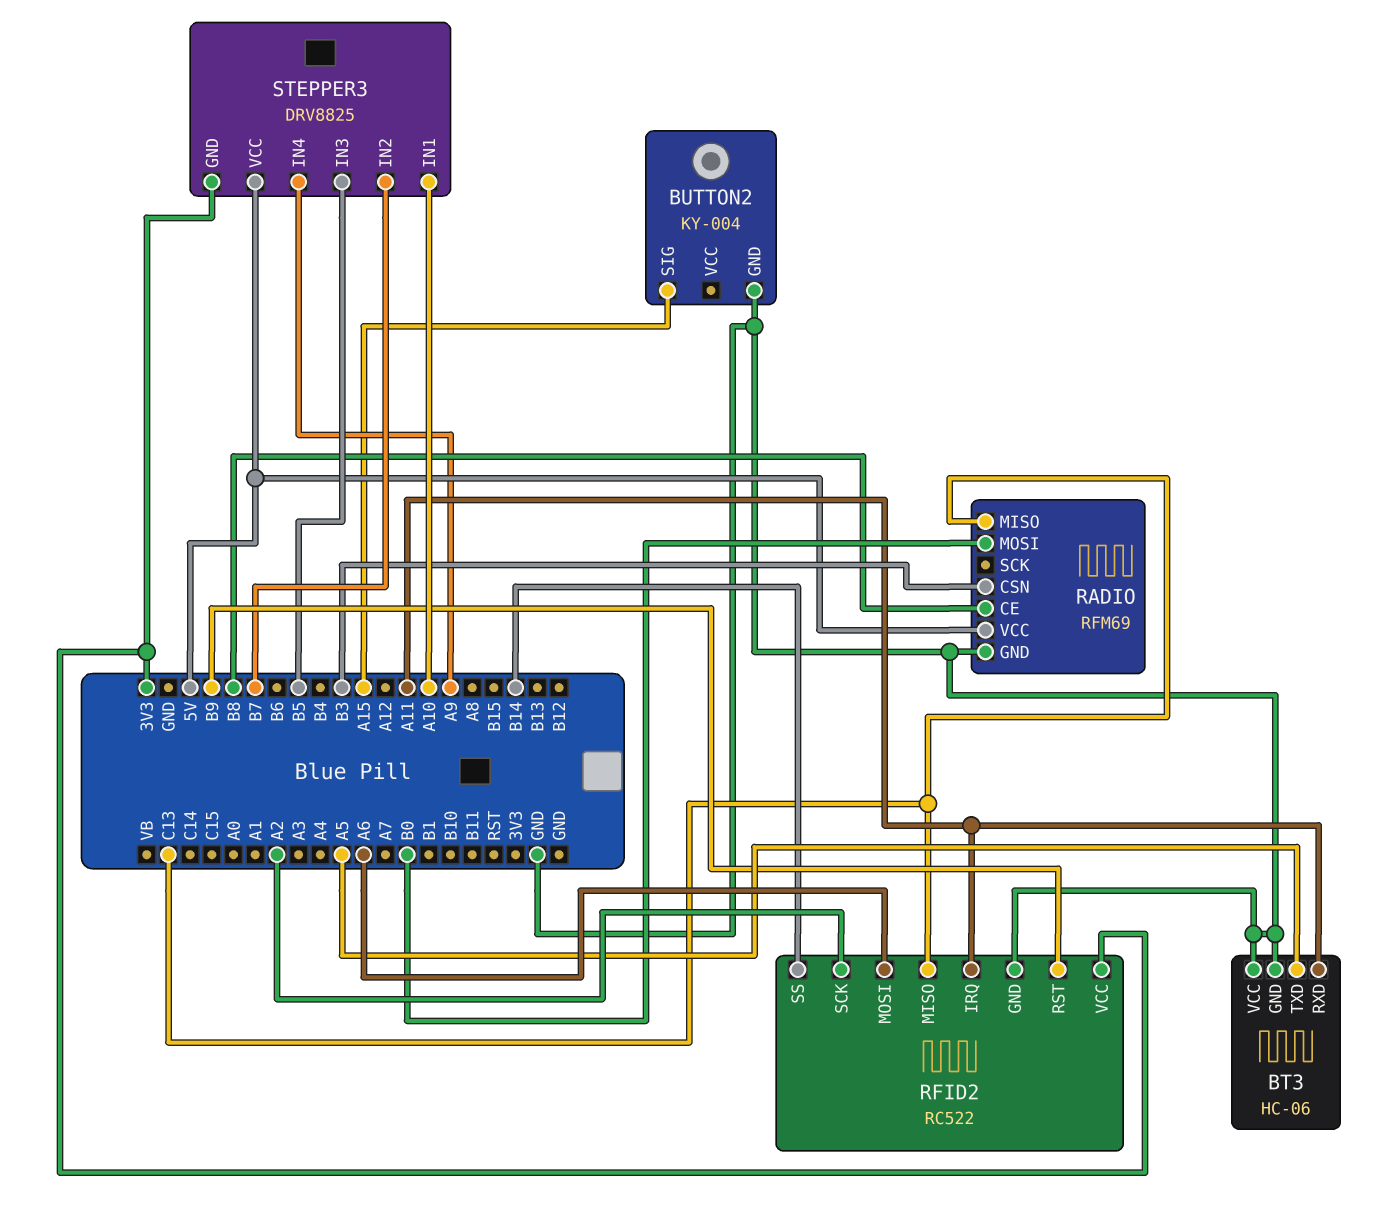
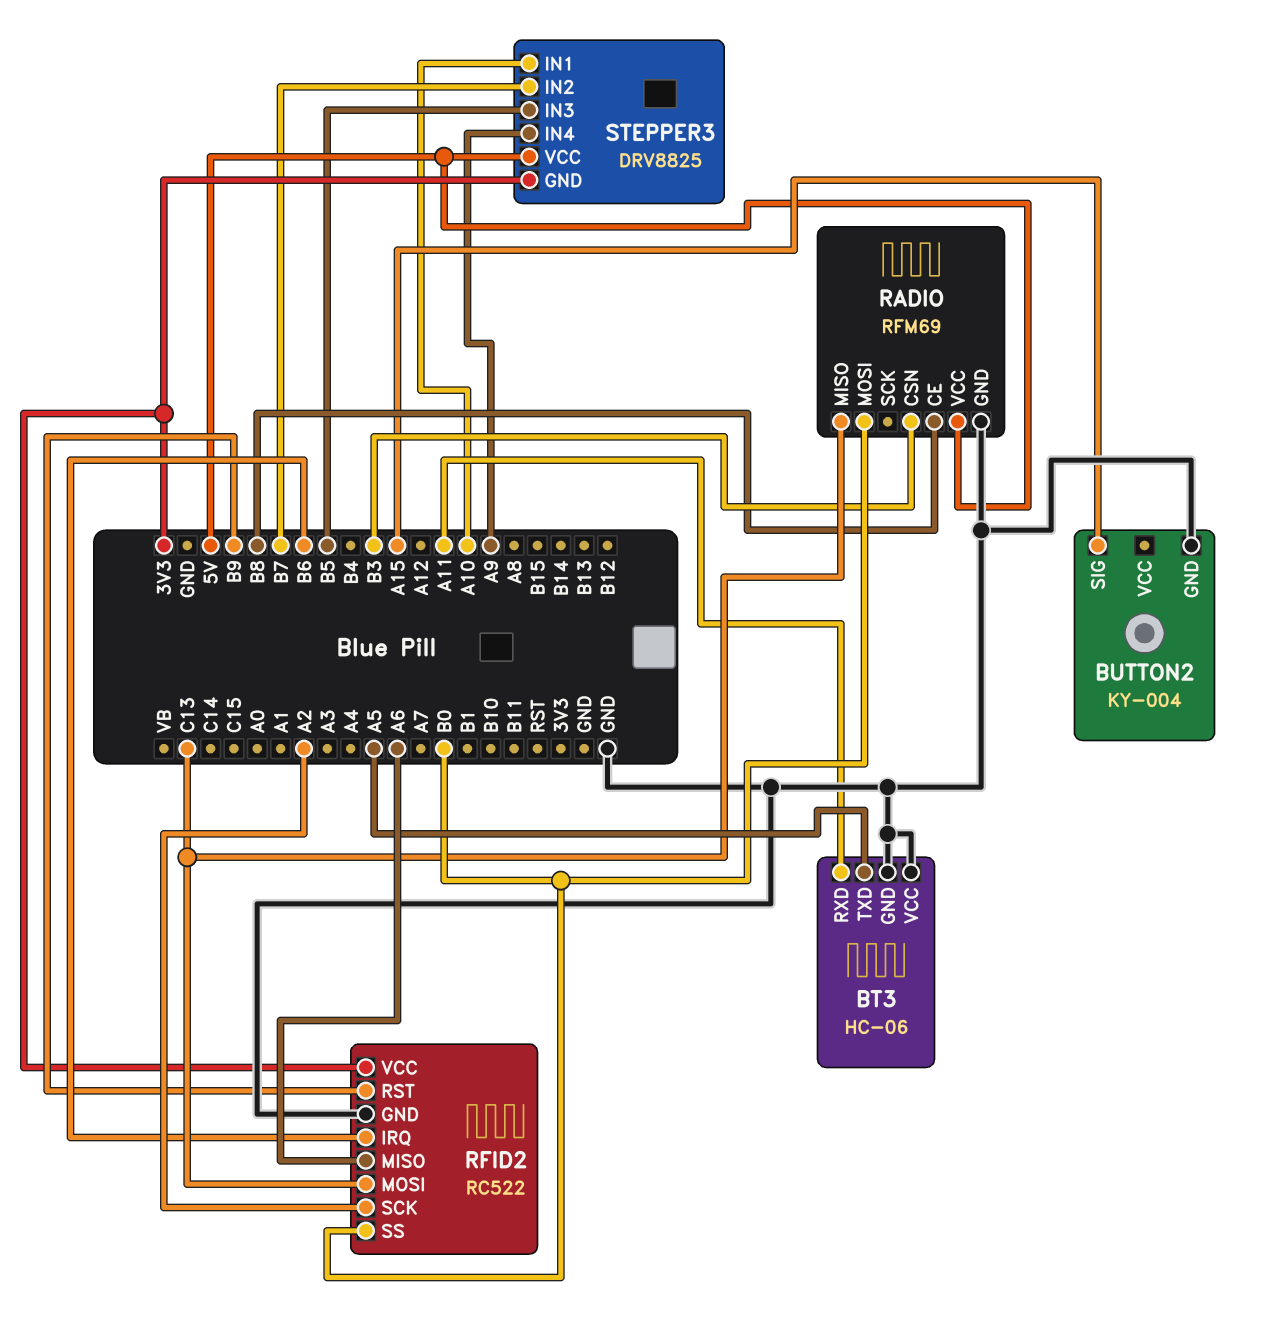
RFID2 pin IRQ: A11 -> B6
RFID2 pin MISO: C13 -> A6
RFID2 pin MOSI: A6 -> C13
RFID2 pin SS: B14 -> B0

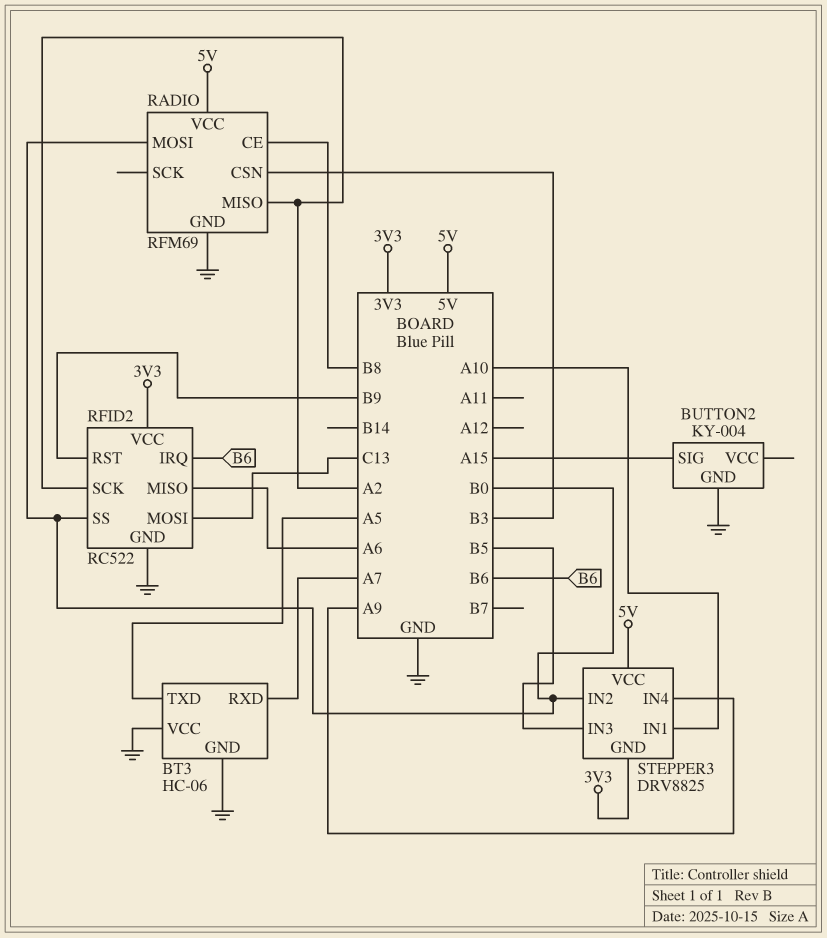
BT3 pin RXD: A11 -> A7
RADIO pin MISO: C13 -> A2
STEPPER3 pin IN2: B7 -> B0

